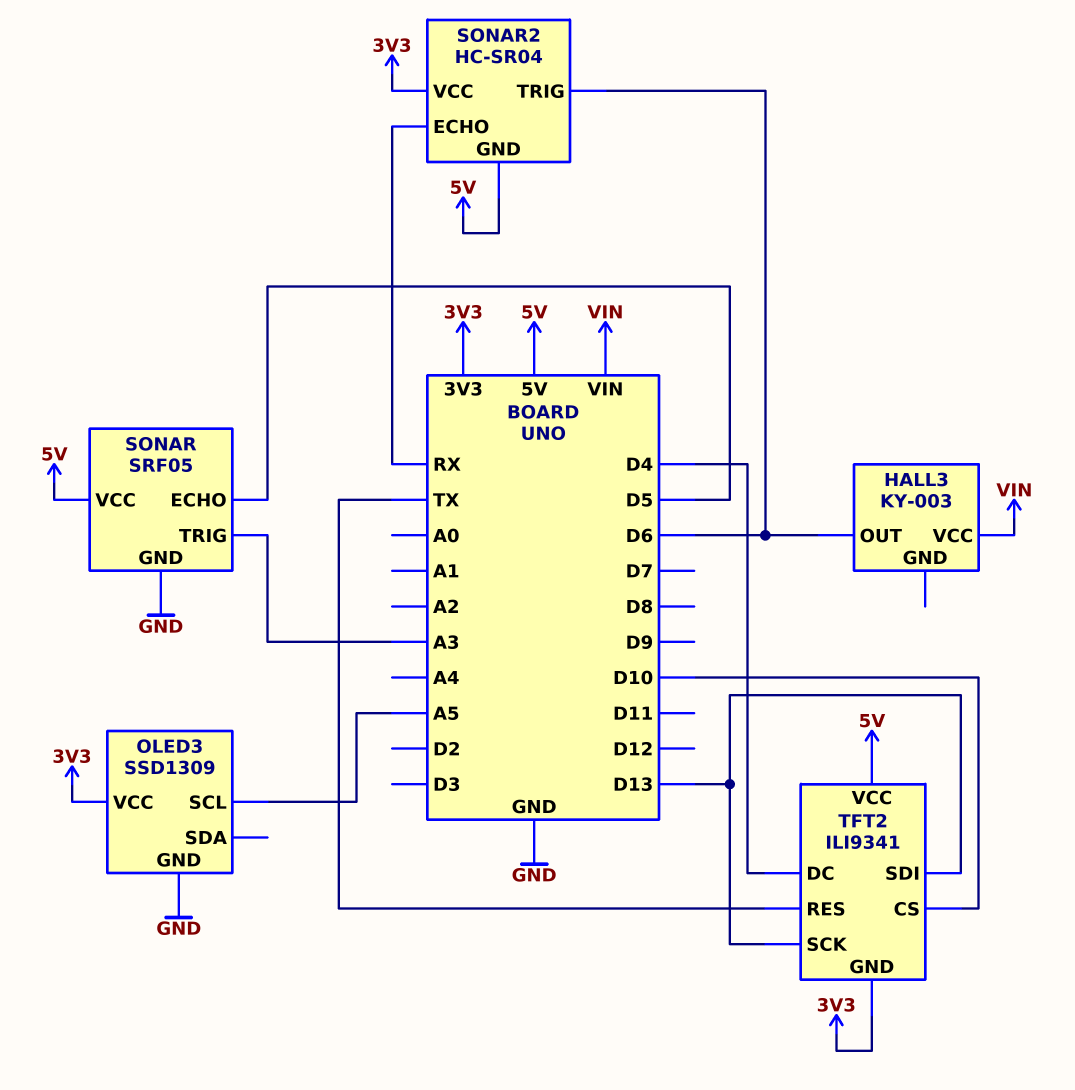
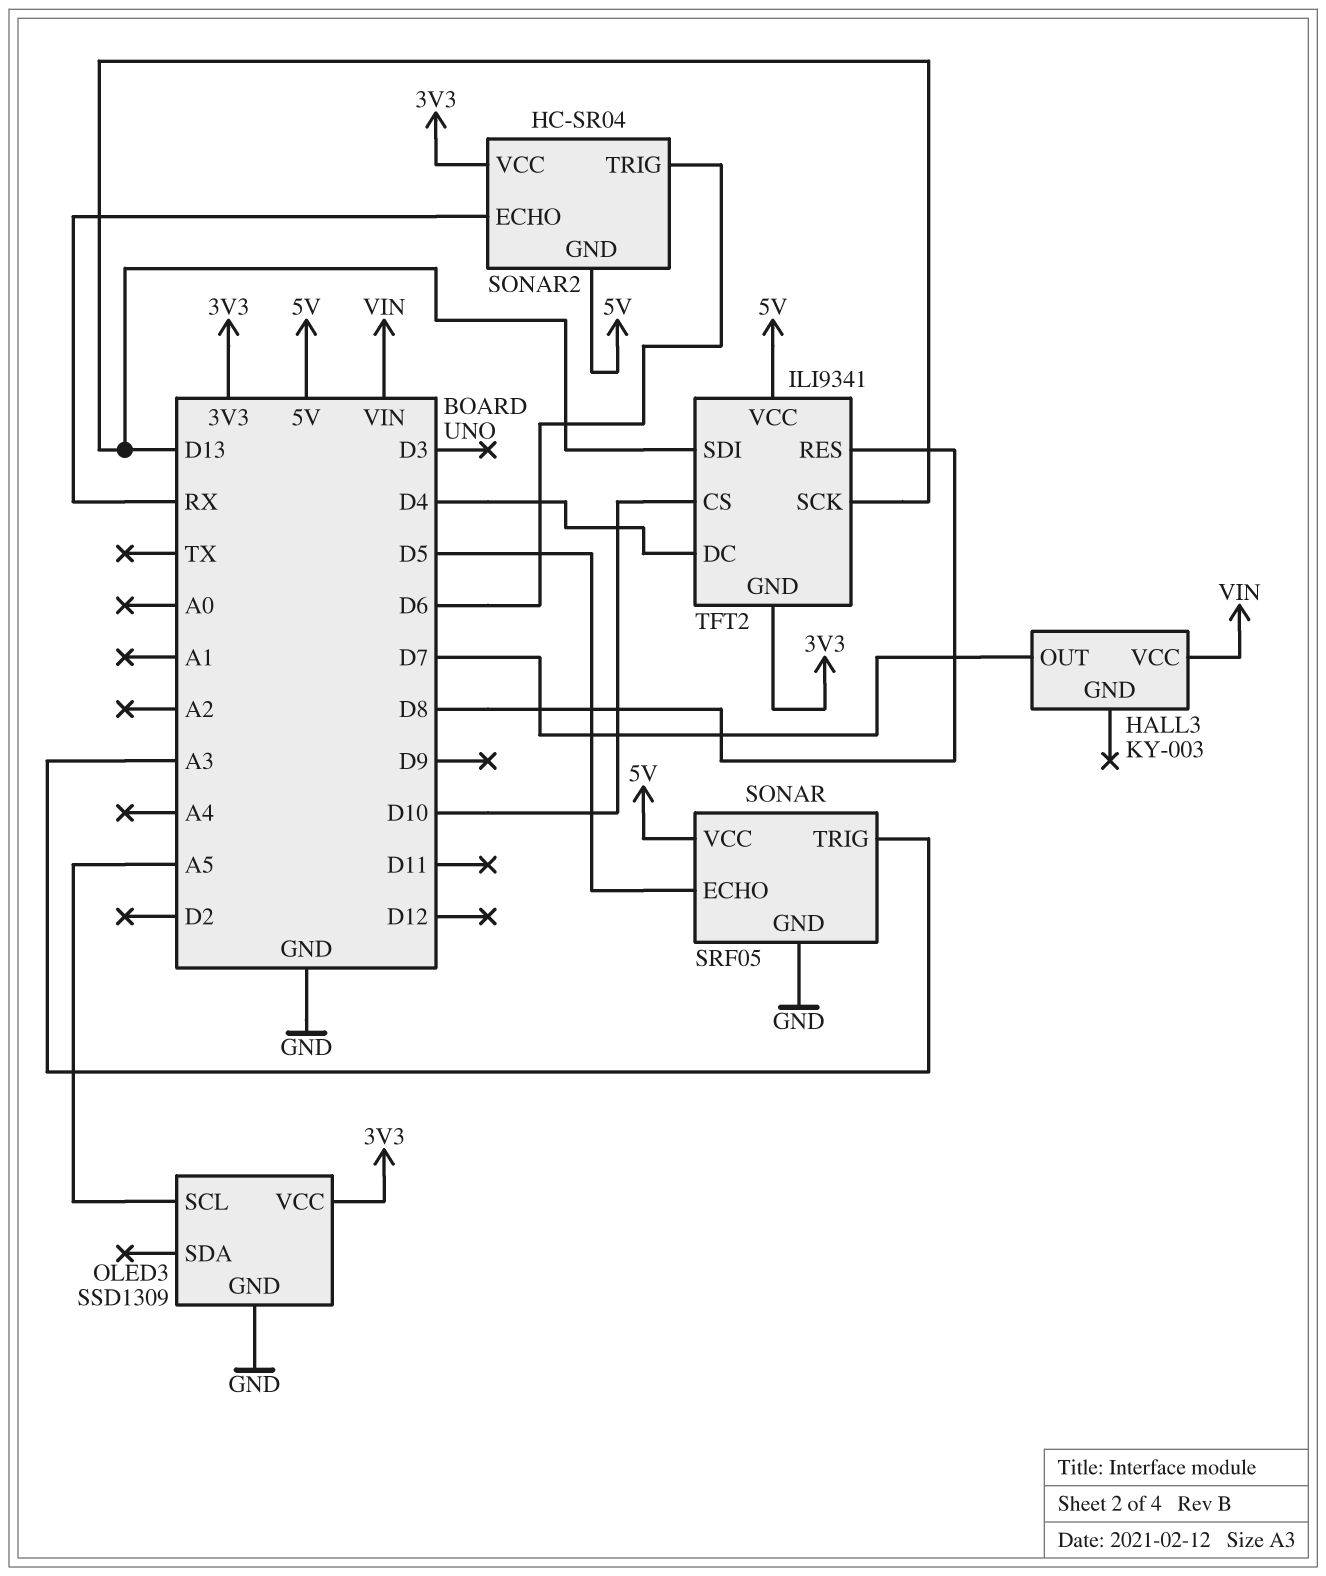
HALL3 pin OUT: D6 -> D7
TFT2 pin RES: TX -> D8

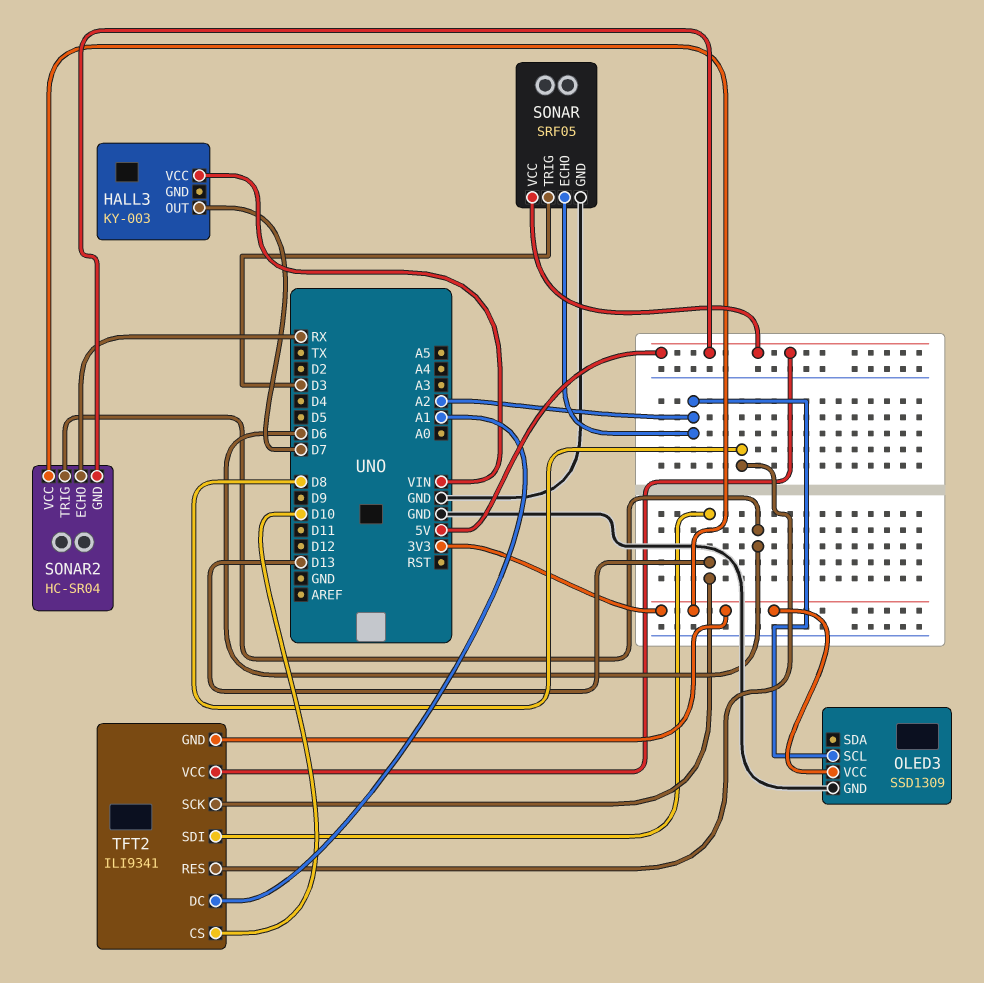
OLED3 pin SCL: A5 -> A2
SONAR pin ECHO: D5 -> A2
SONAR pin TRIG: A3 -> D3
TFT2 pin DC: D4 -> A1

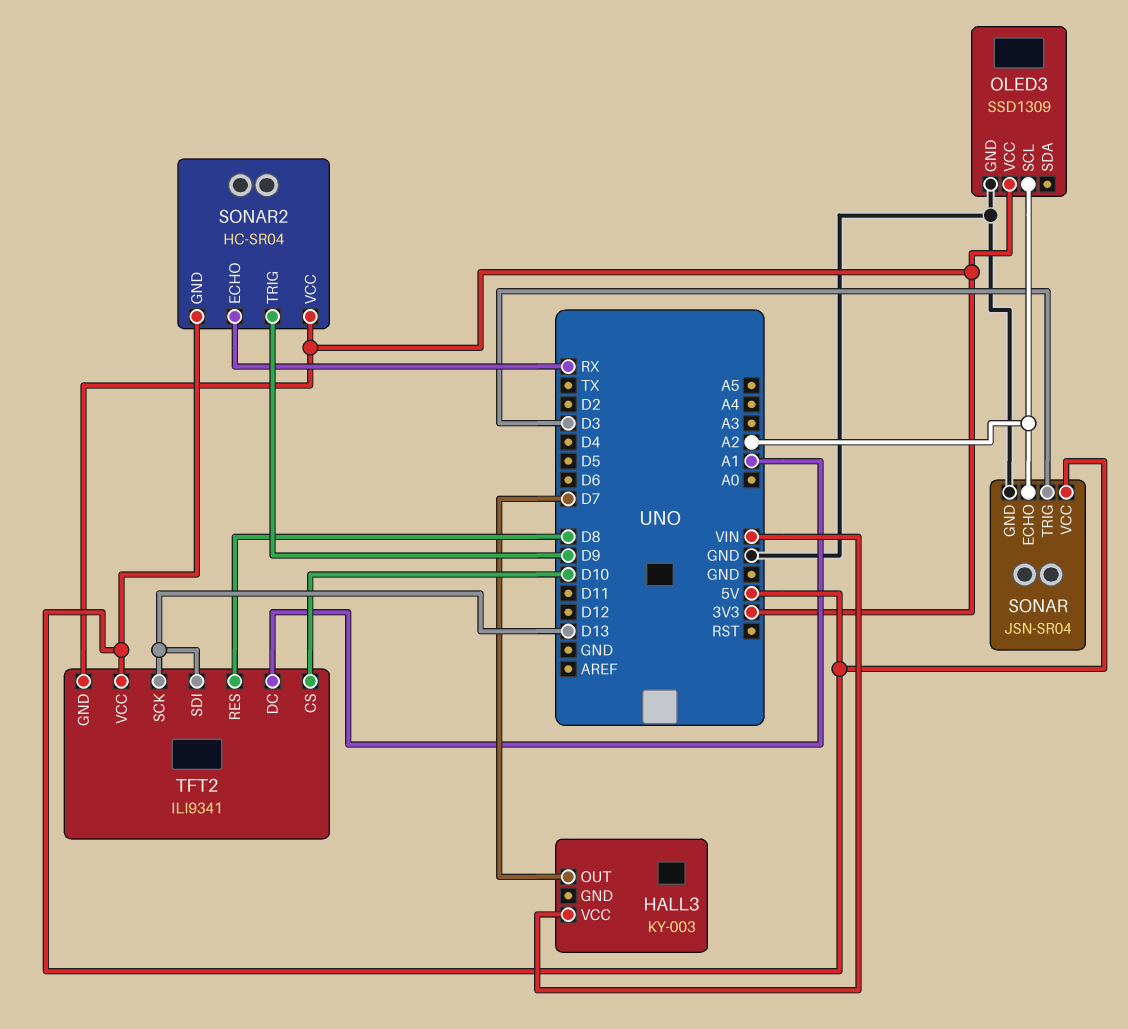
SONAR: SRF05 -> JSN-SR04
SONAR2 pin TRIG: D6 -> D9

